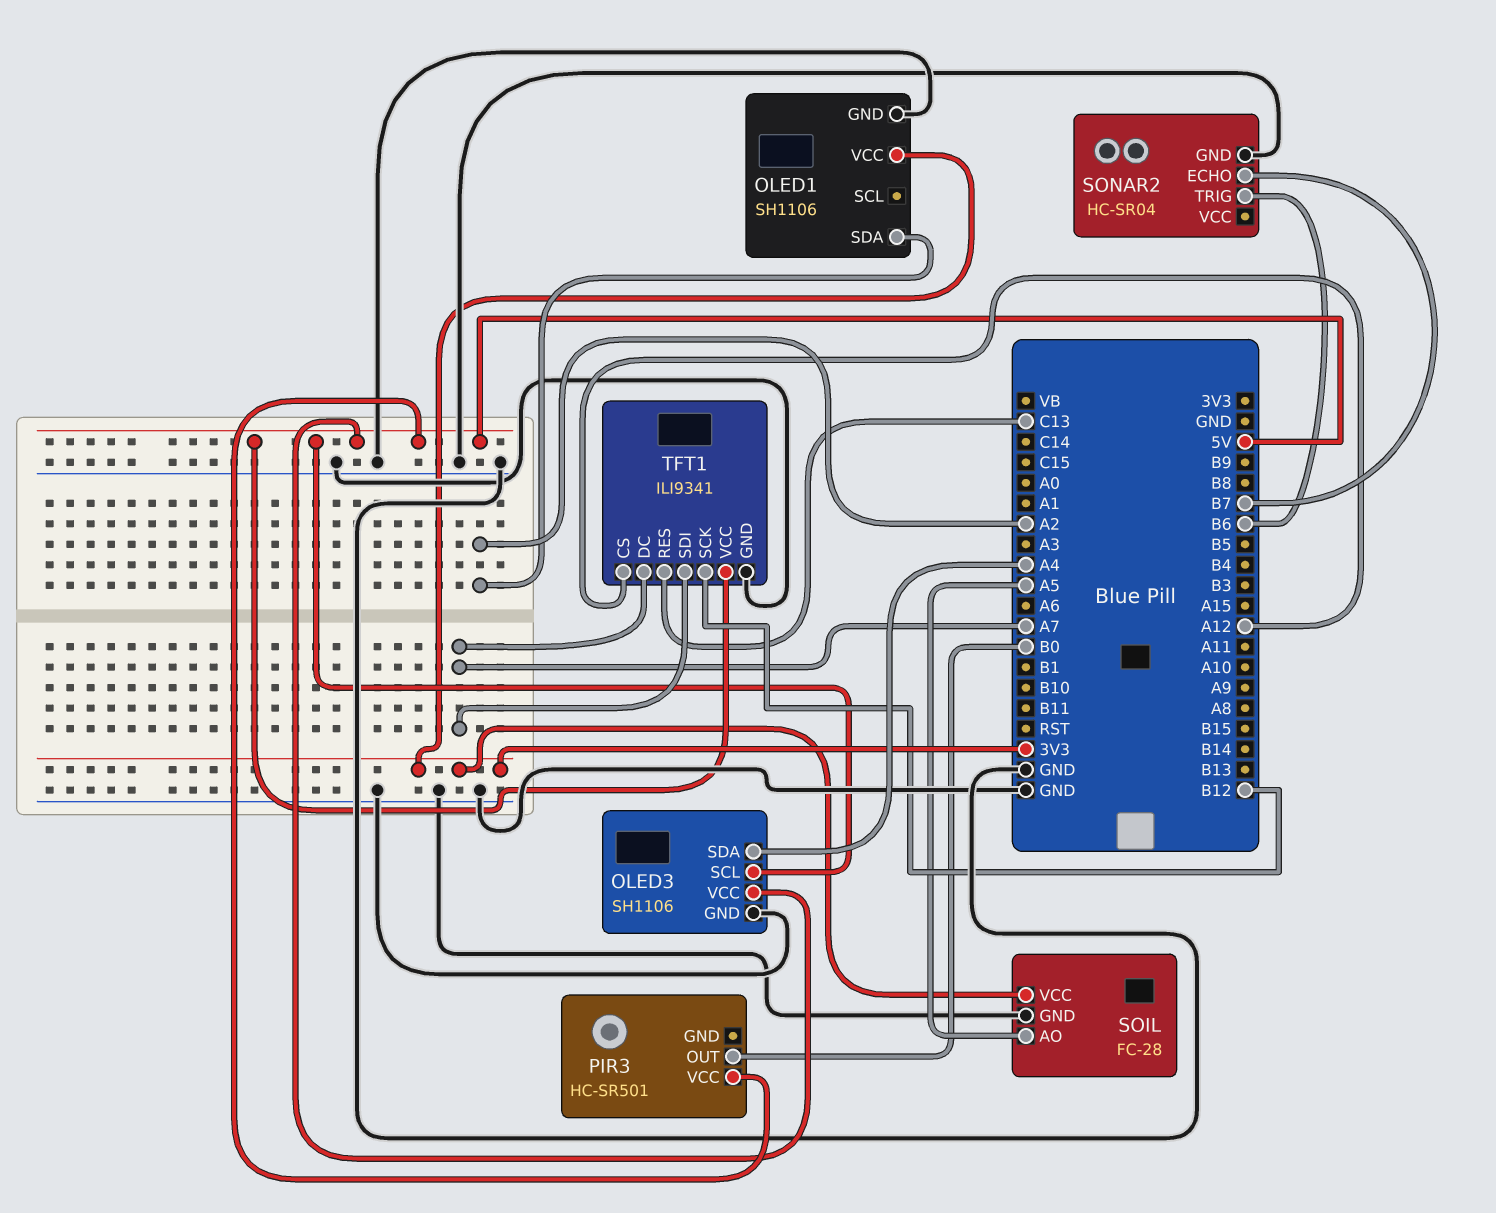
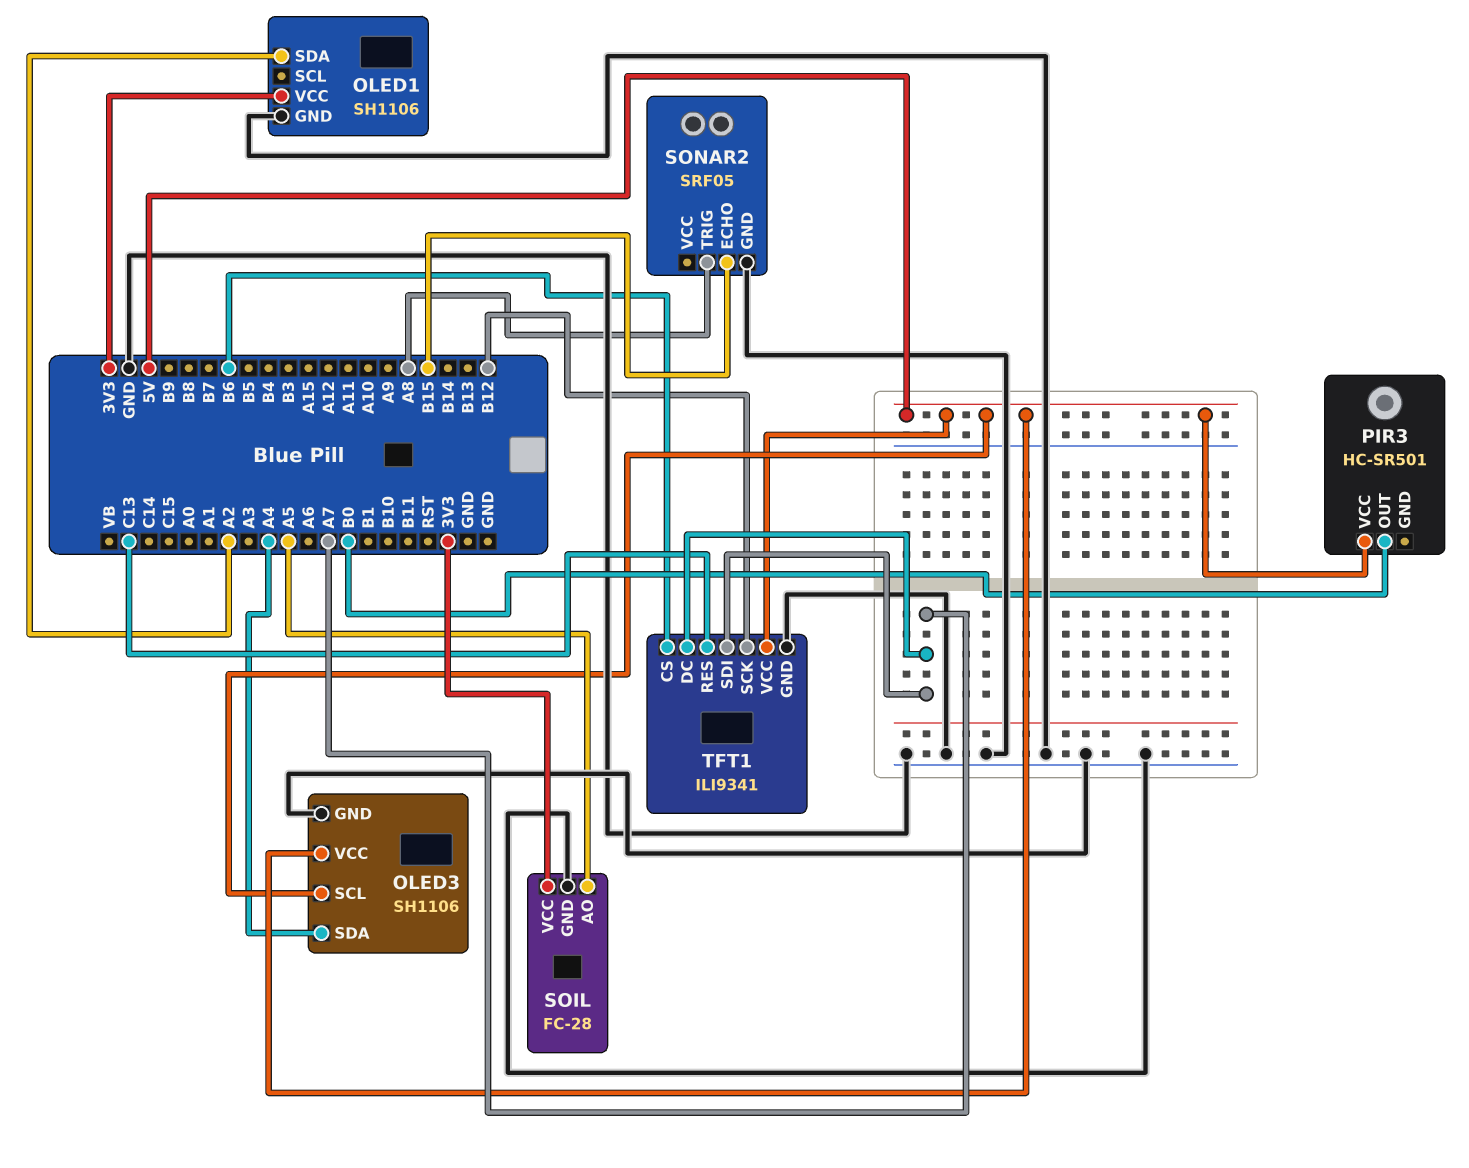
SONAR2: HC-SR04 -> SRF05
SONAR2 pin ECHO: B7 -> B15
SONAR2 pin TRIG: B6 -> A8
TFT1 pin CS: A12 -> B6

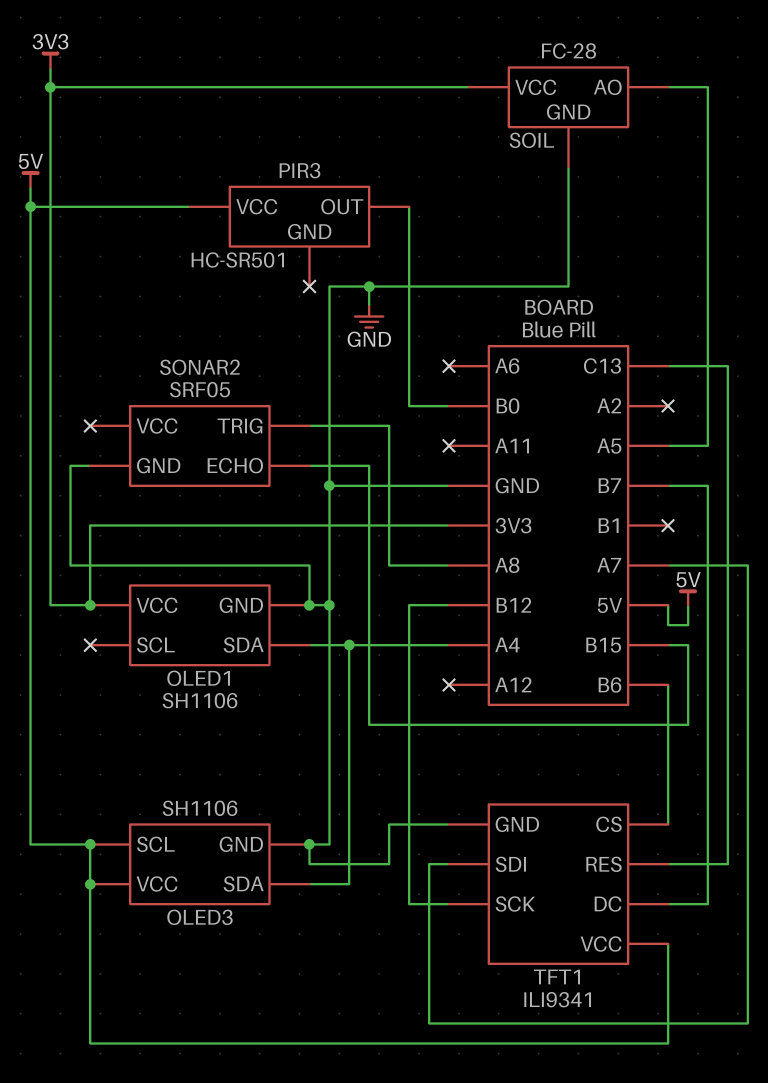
OLED1 pin SDA: A2 -> A4
TFT1 pin DC: A7 -> B7

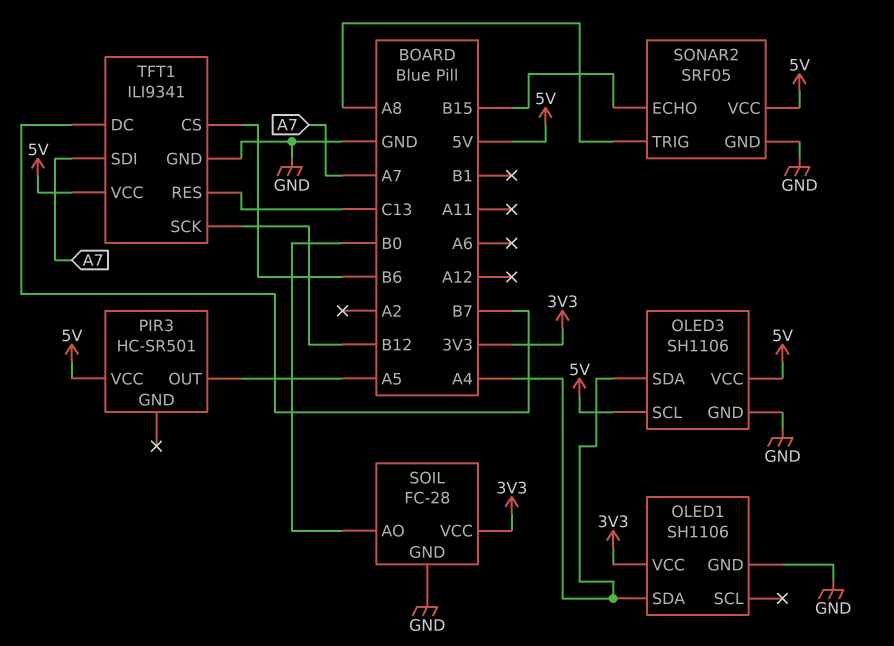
PIR3 pin OUT: B0 -> A5
SOIL pin AO: A5 -> B0
SONAR2 pin VCC: none -> 5V

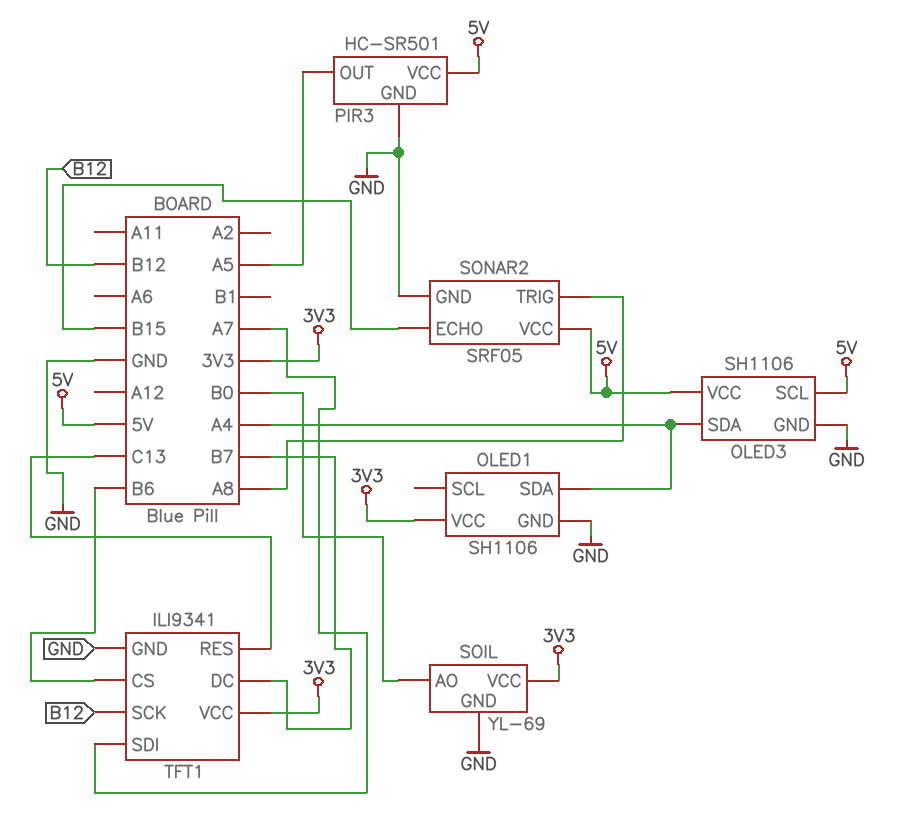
PIR3 pin GND: none -> GND
SOIL: FC-28 -> YL-69
TFT1 pin VCC: 5V -> 3V3

